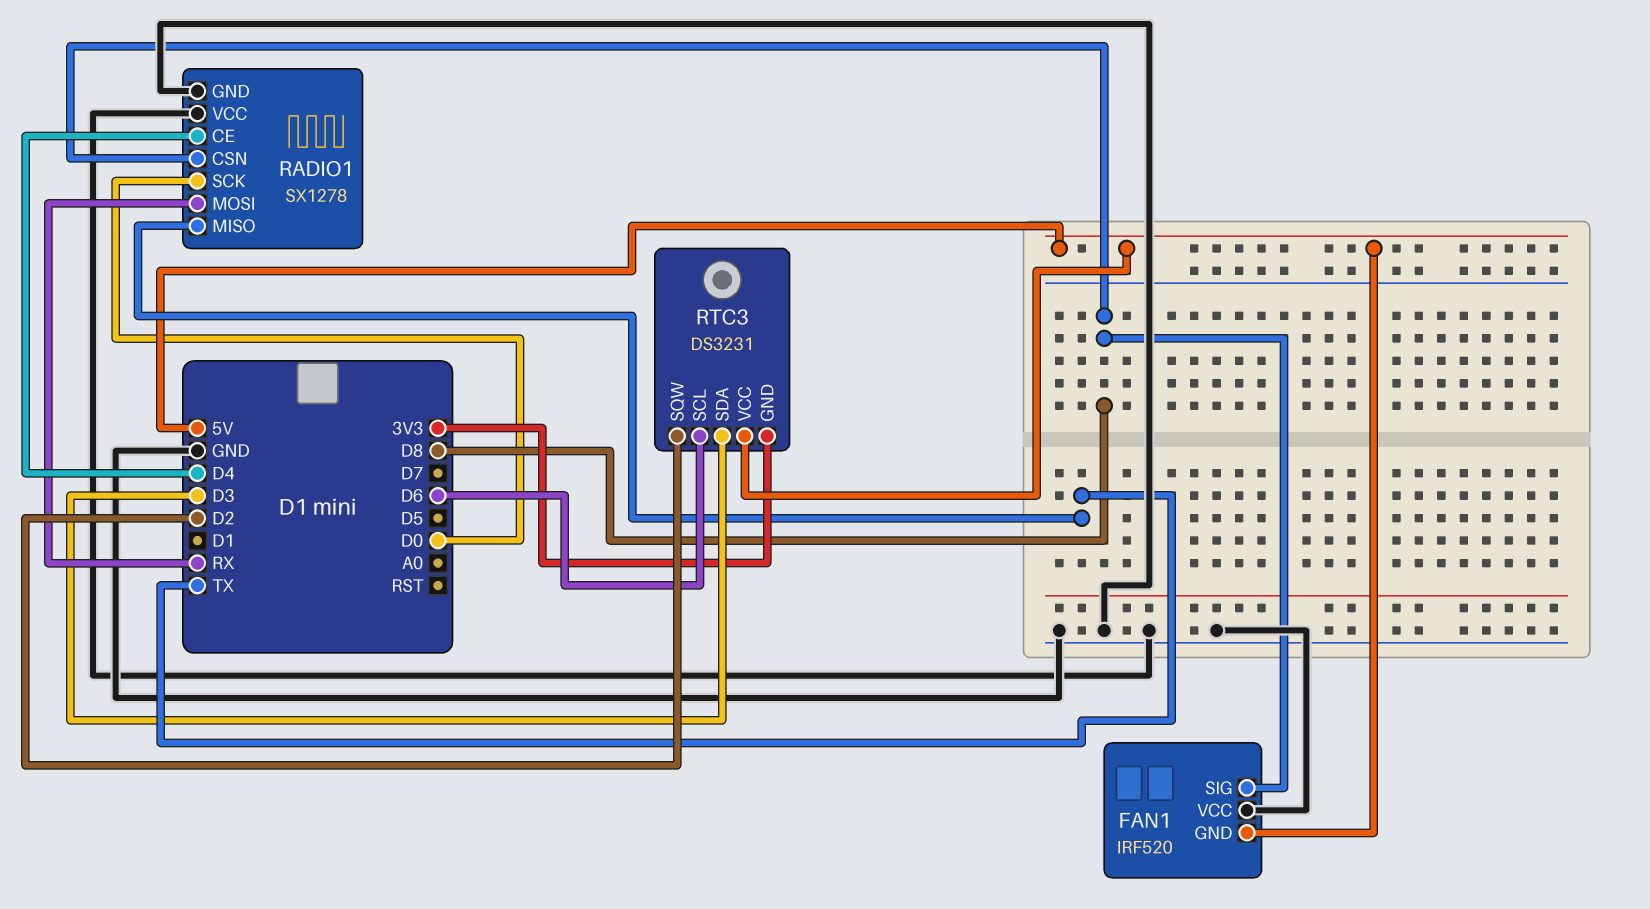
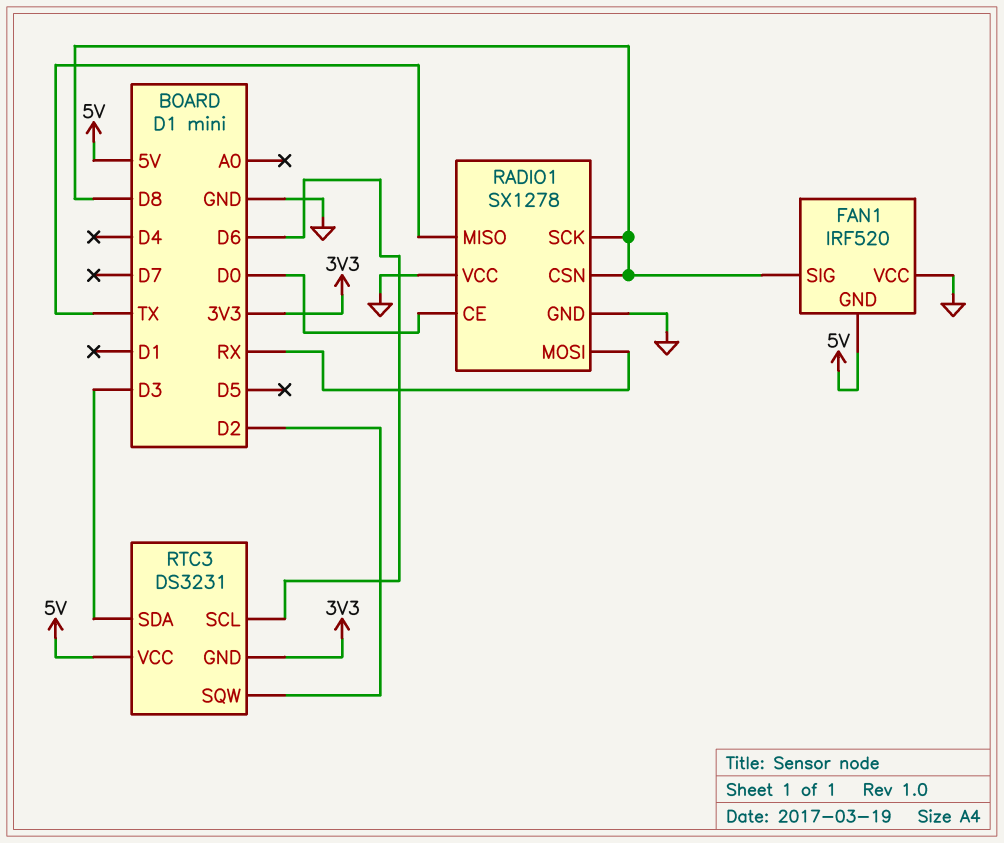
RADIO1 pin CE: D4 -> D0
RADIO1 pin SCK: D0 -> D8

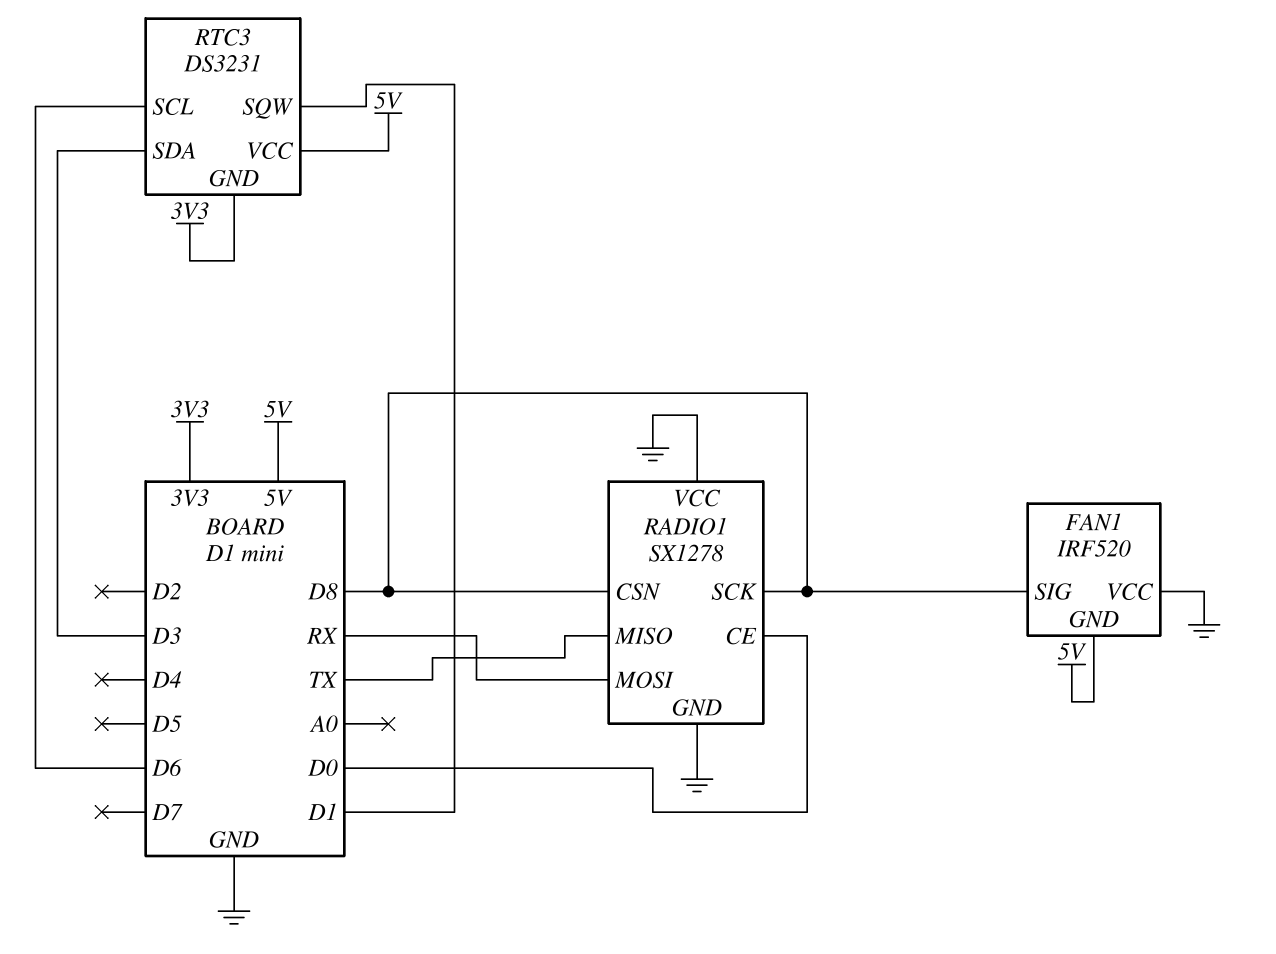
RTC3 pin SQW: D2 -> D1

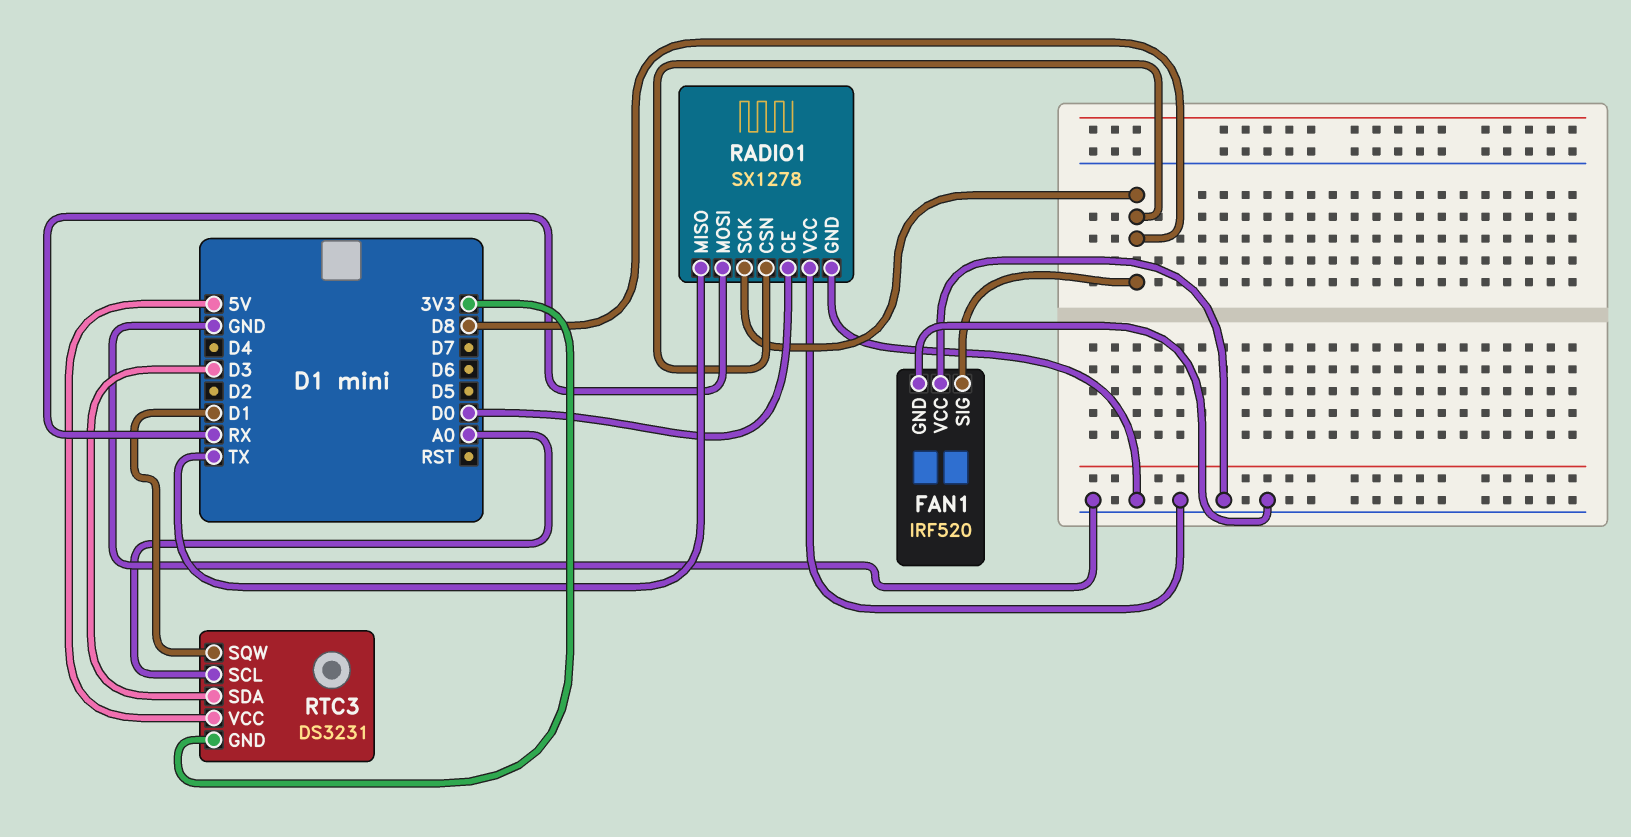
FAN1 pin GND: 5V -> GND
RTC3 pin SCL: D6 -> A0

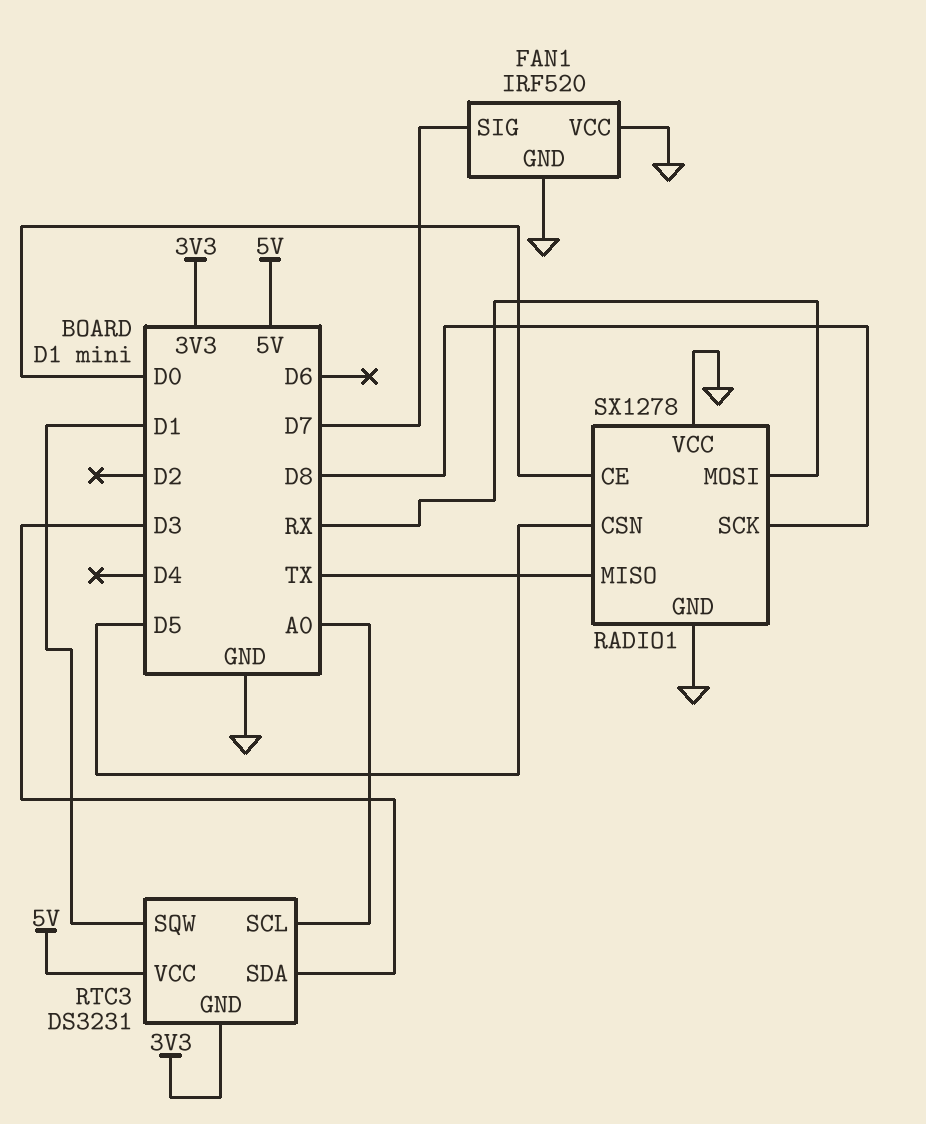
FAN1 pin SIG: D8 -> D7
RADIO1 pin CSN: D8 -> D5

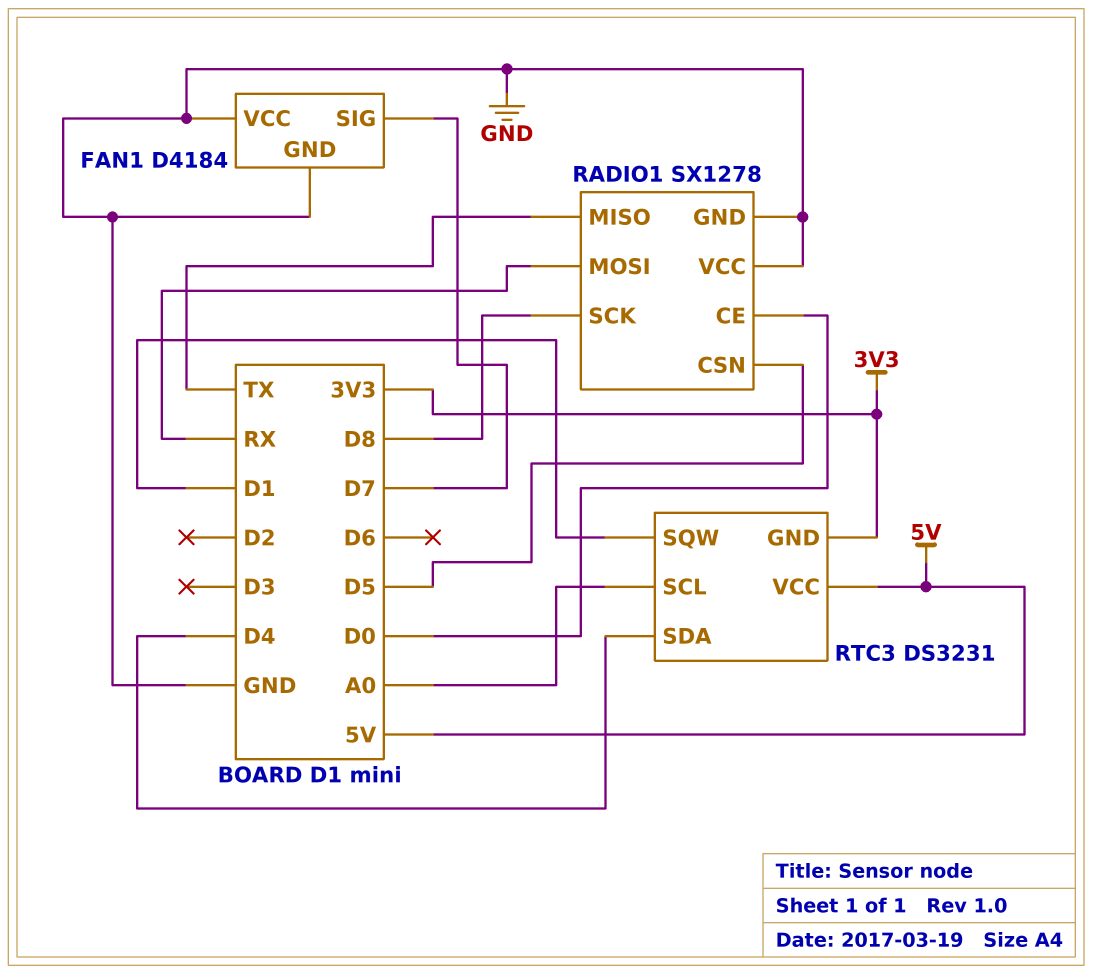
FAN1: IRF520 -> D4184
RTC3 pin SDA: D3 -> D4

